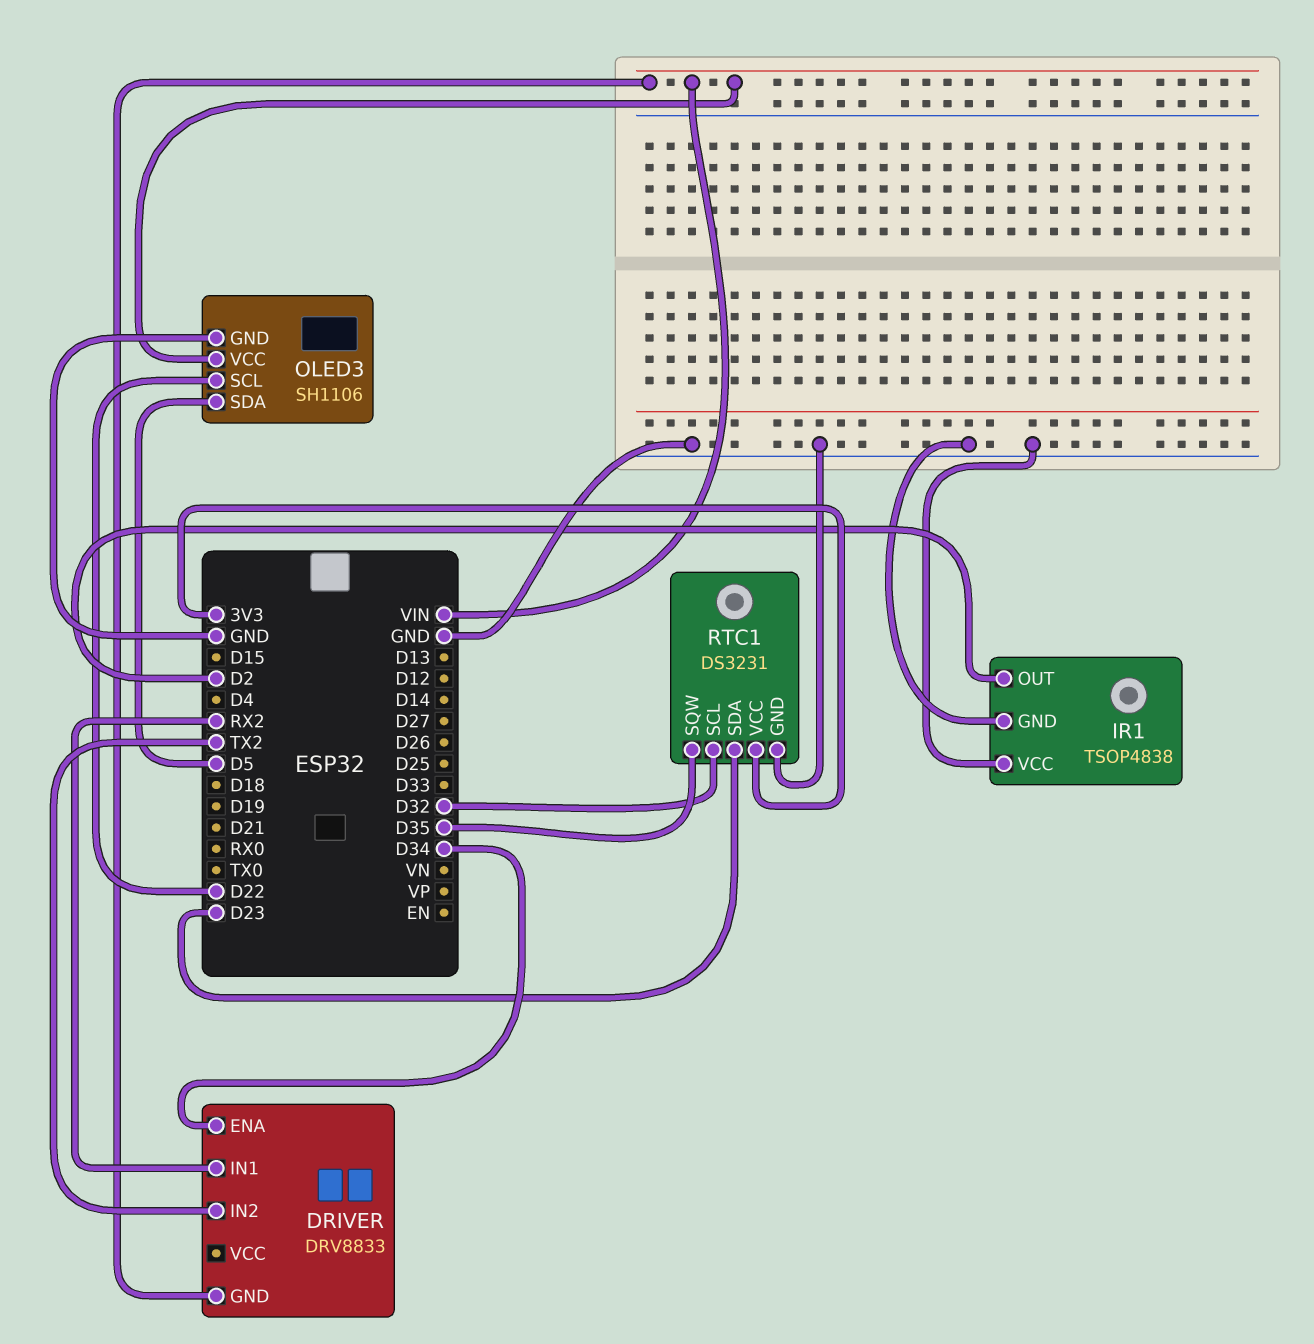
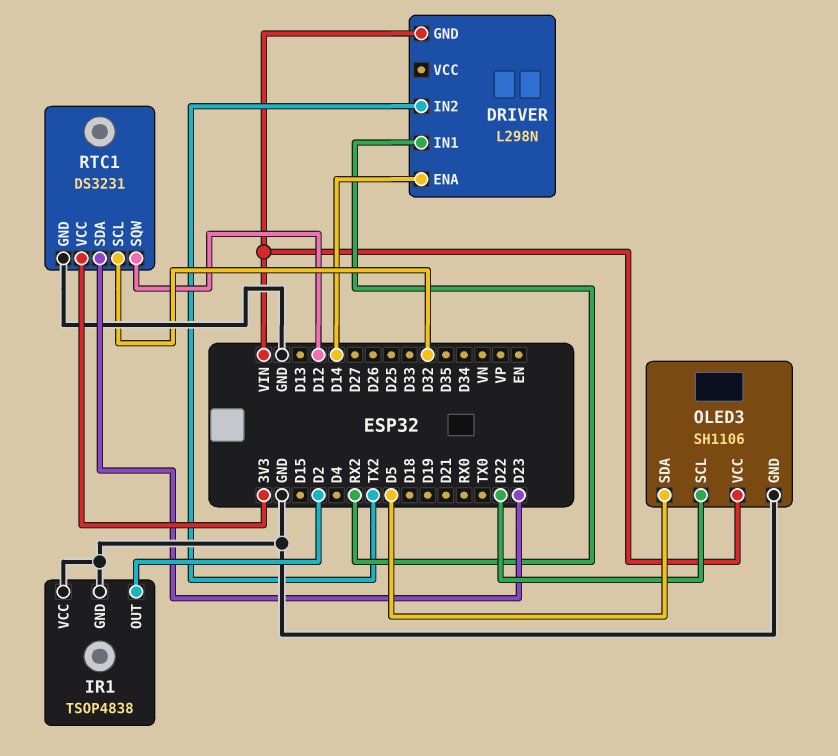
DRIVER: DRV8833 -> L298N
DRIVER pin ENA: D34 -> D14
RTC1 pin SQW: D35 -> D12

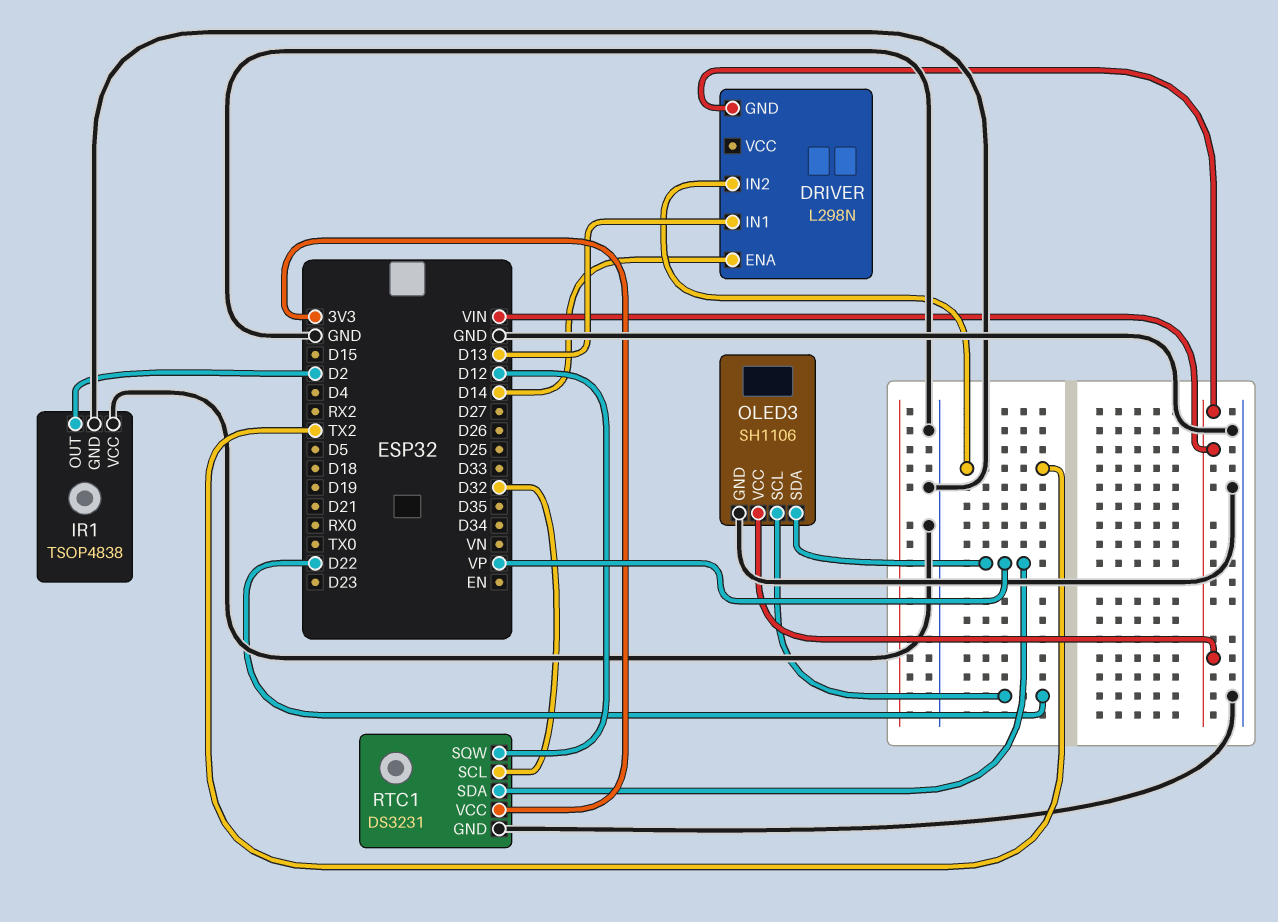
DRIVER pin IN1: RX2 -> D13
OLED3 pin SDA: D5 -> VP
RTC1 pin SDA: D23 -> VP

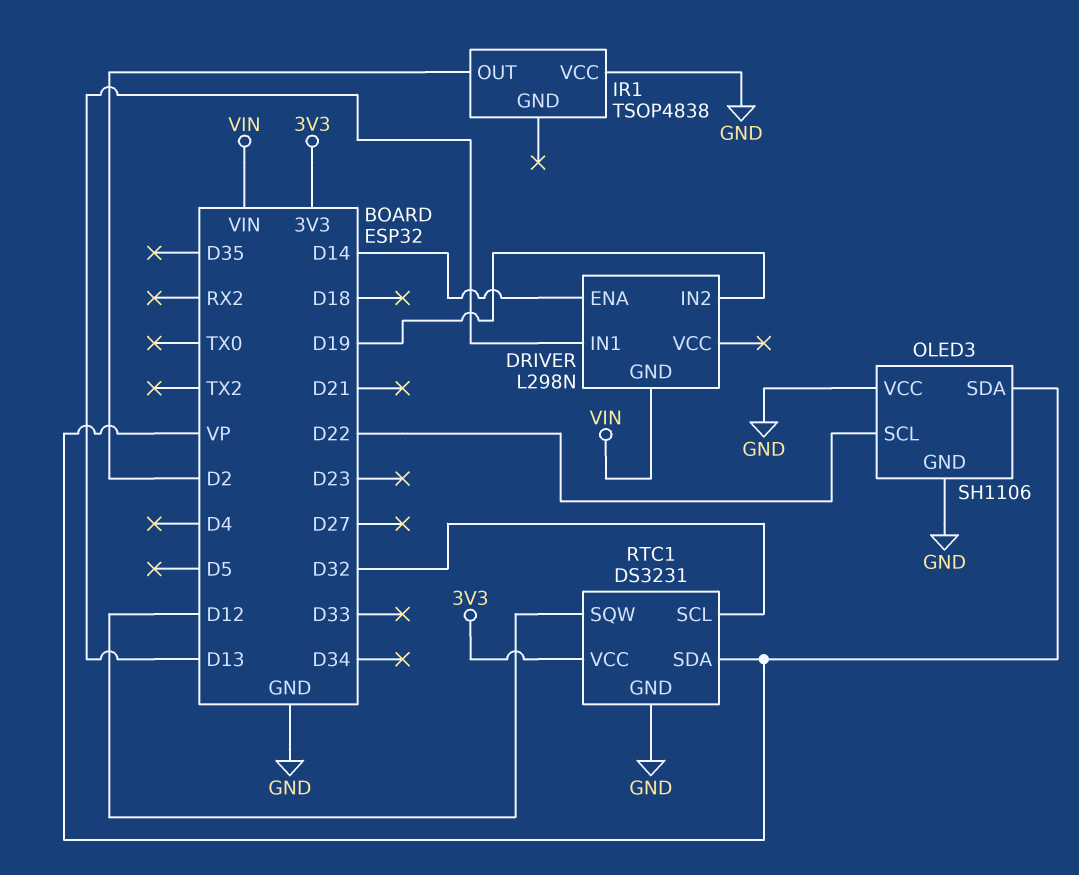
DRIVER pin IN2: TX2 -> D19
IR1 pin GND: GND -> none
OLED3 pin VCC: VIN -> GND

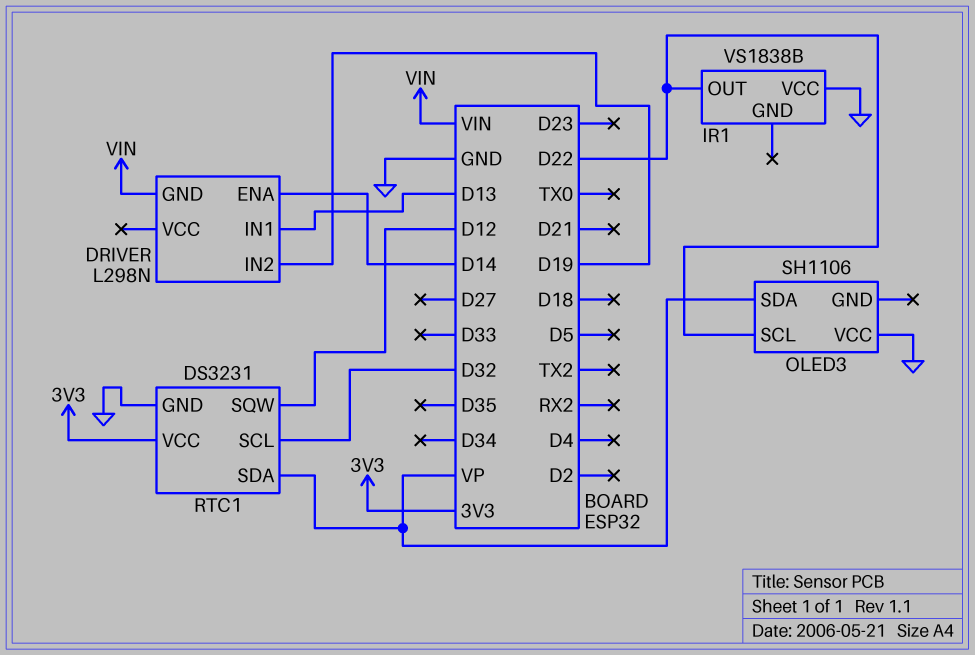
IR1: TSOP4838 -> VS1838B
IR1 pin OUT: D2 -> D22
OLED3 pin GND: GND -> none

